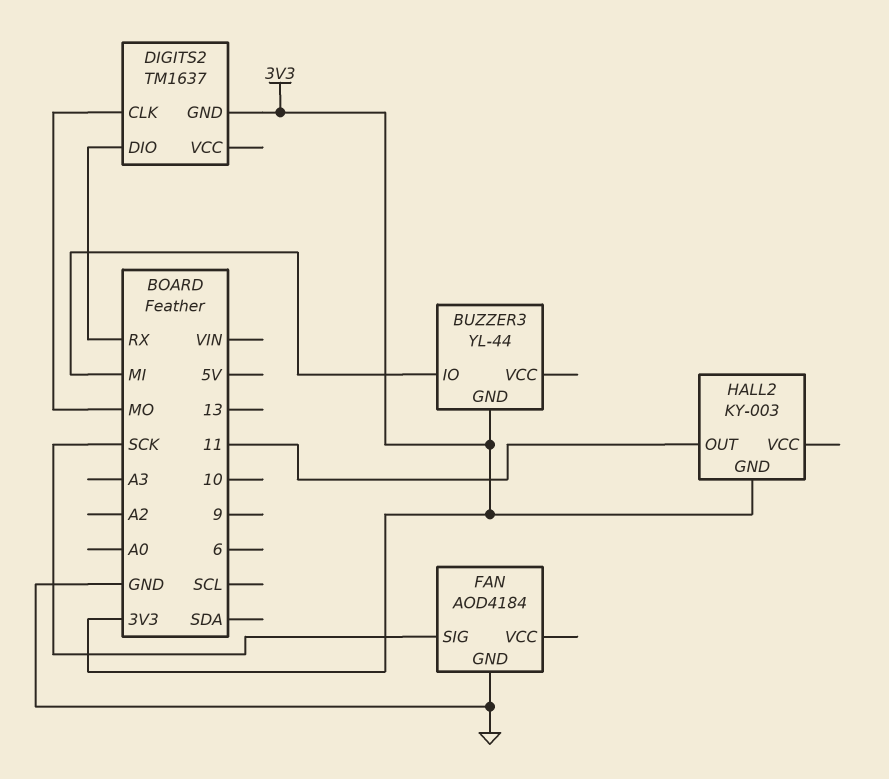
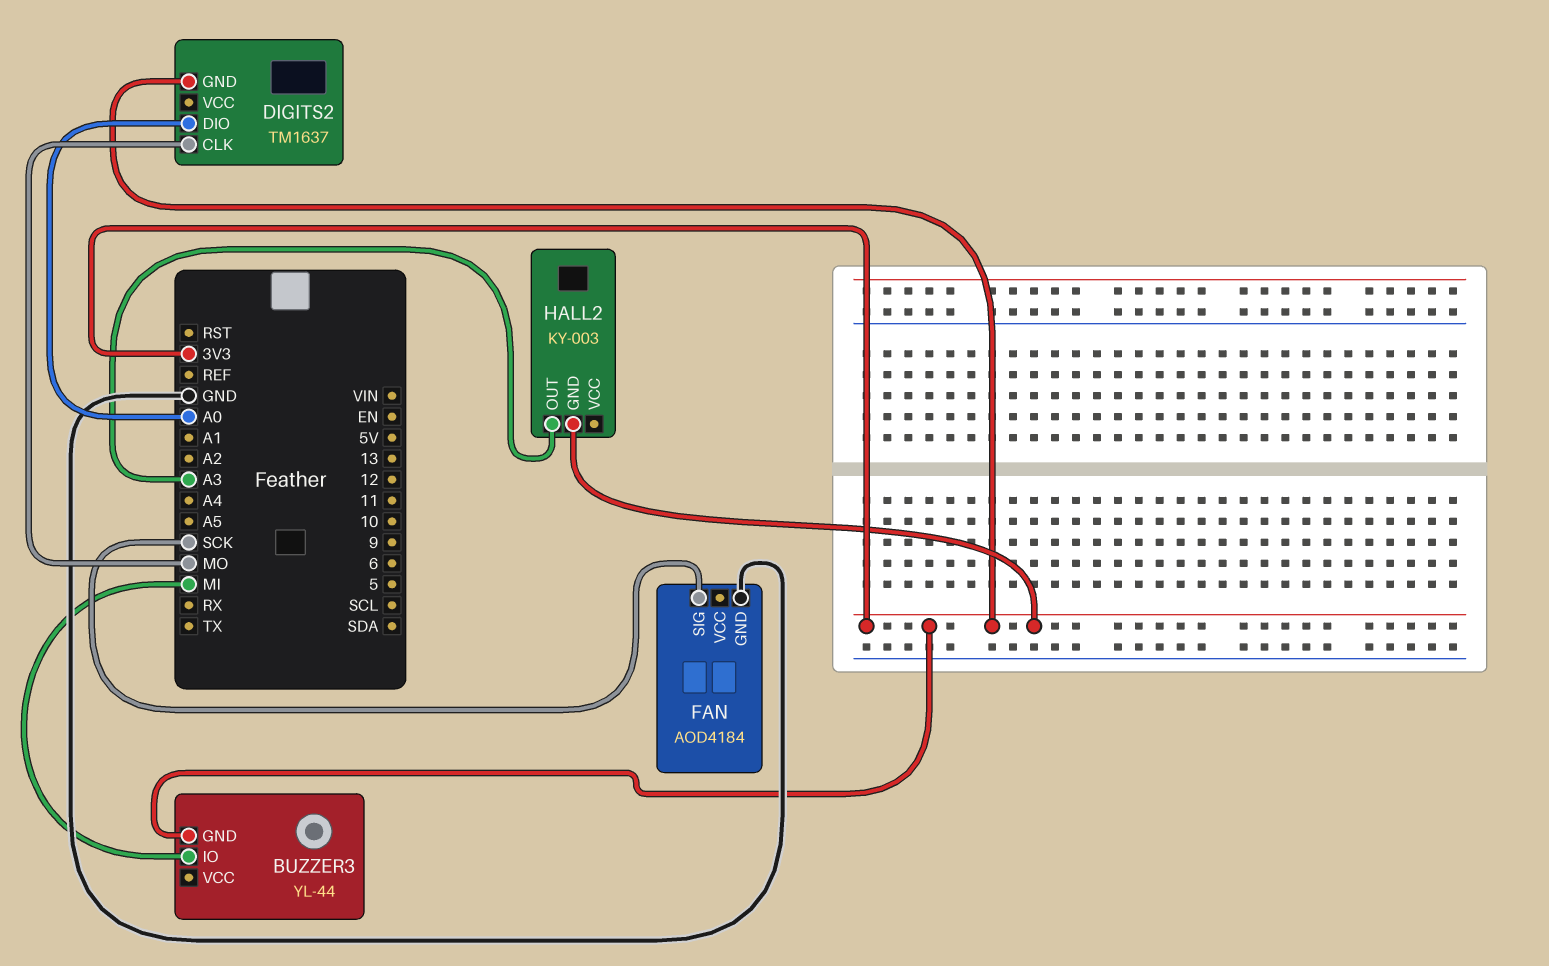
DIGITS2 pin DIO: RX -> A0
HALL2 pin OUT: 11 -> A3

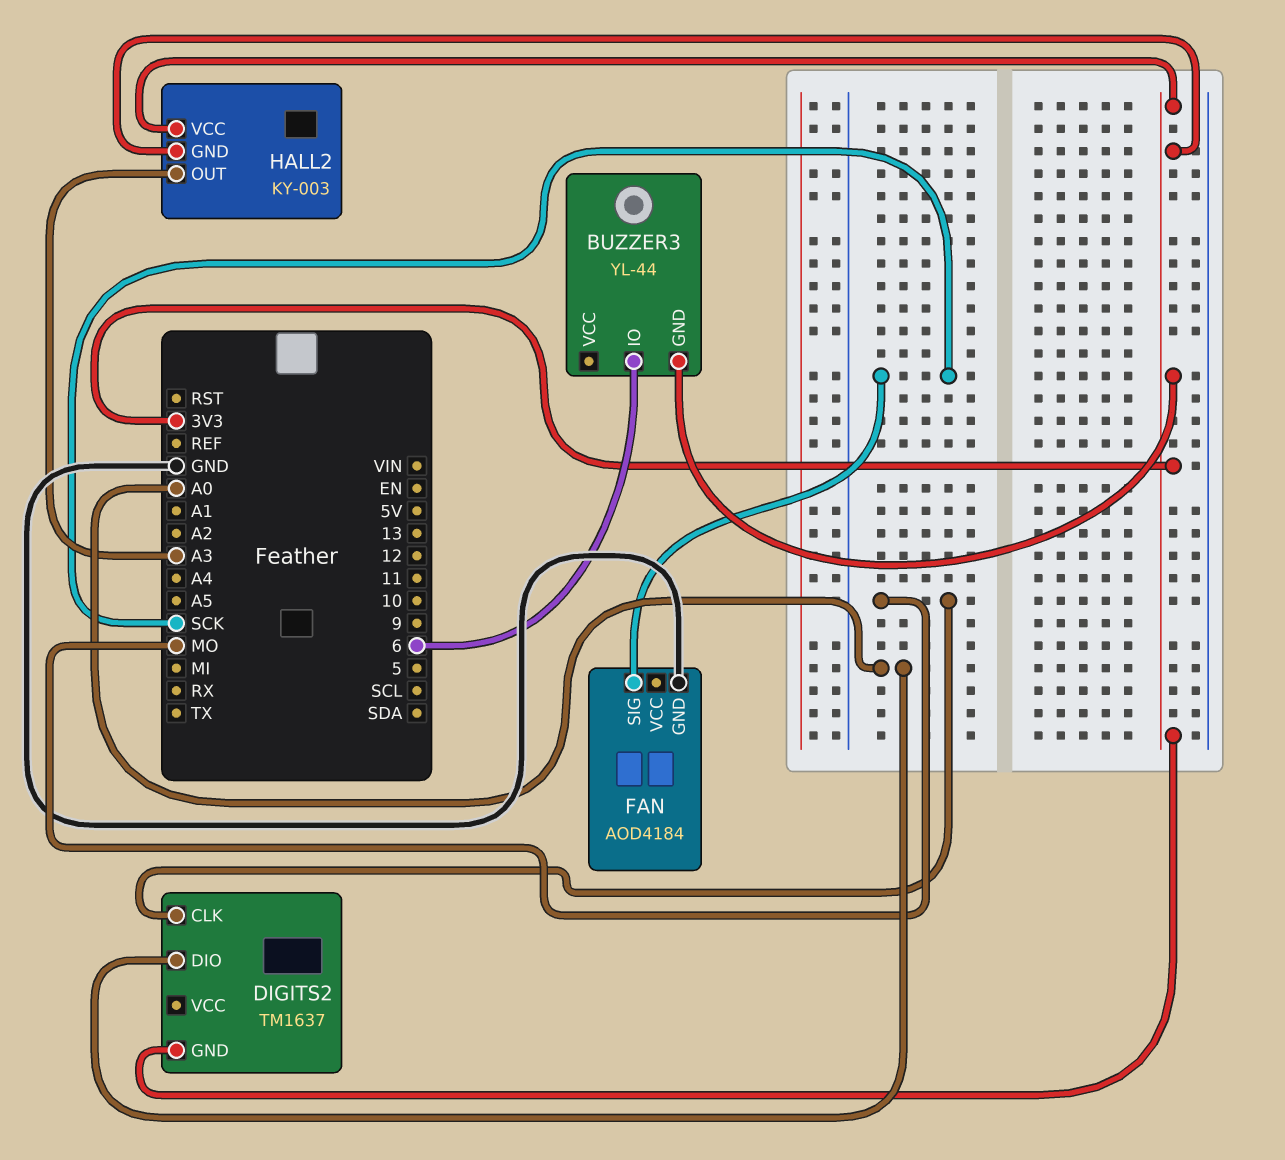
BUZZER3 pin IO: MI -> 6
HALL2 pin VCC: none -> 3V3

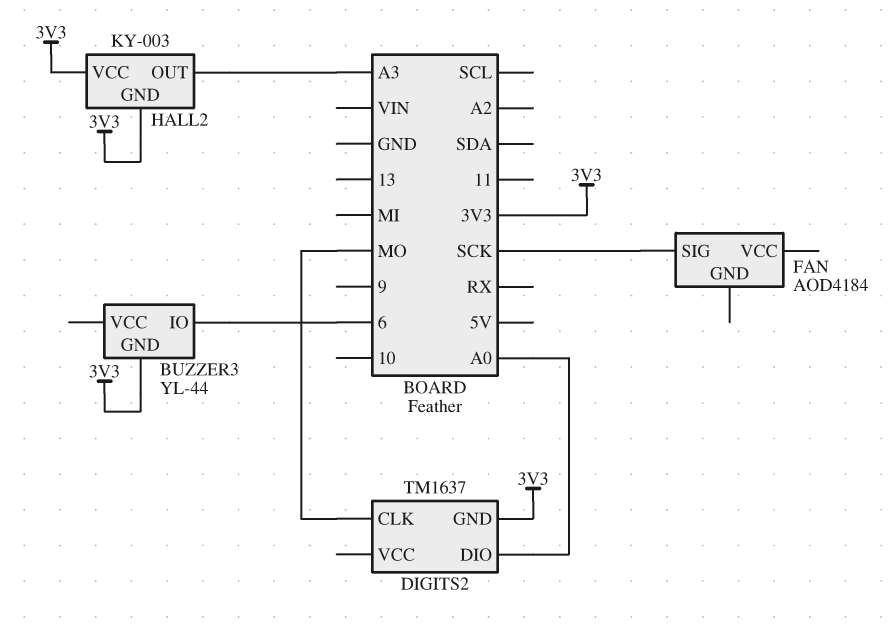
FAN pin GND: GND -> none

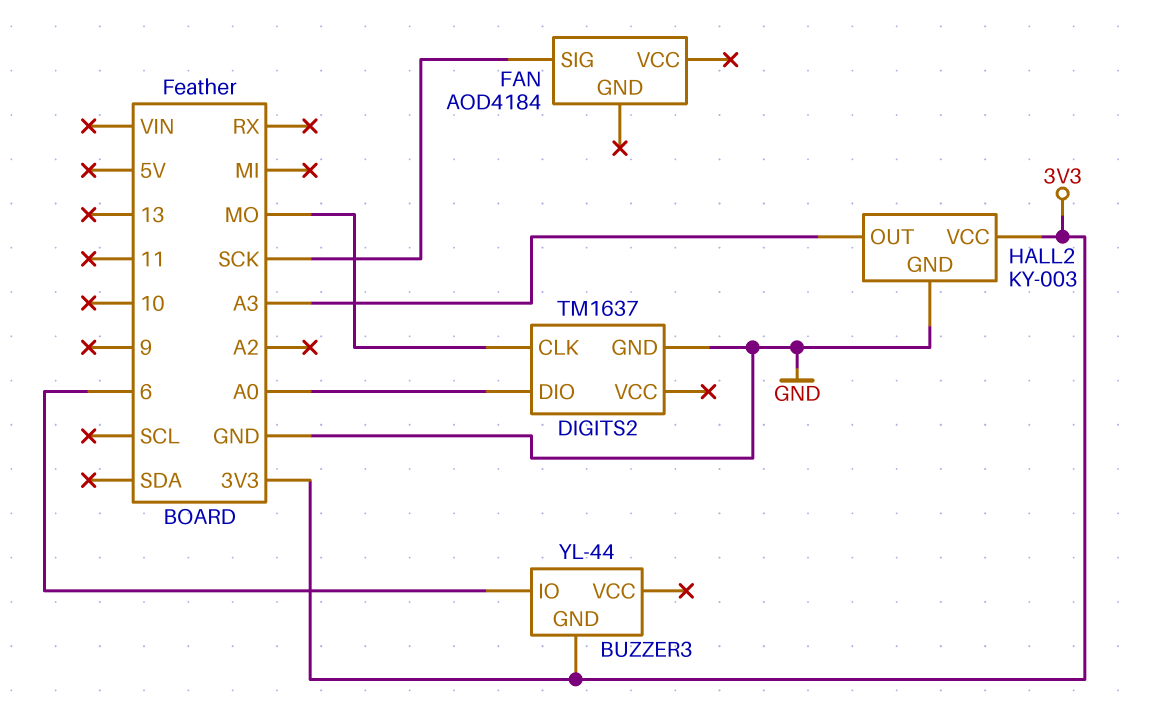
DIGITS2 pin GND: 3V3 -> GND
HALL2 pin GND: 3V3 -> GND

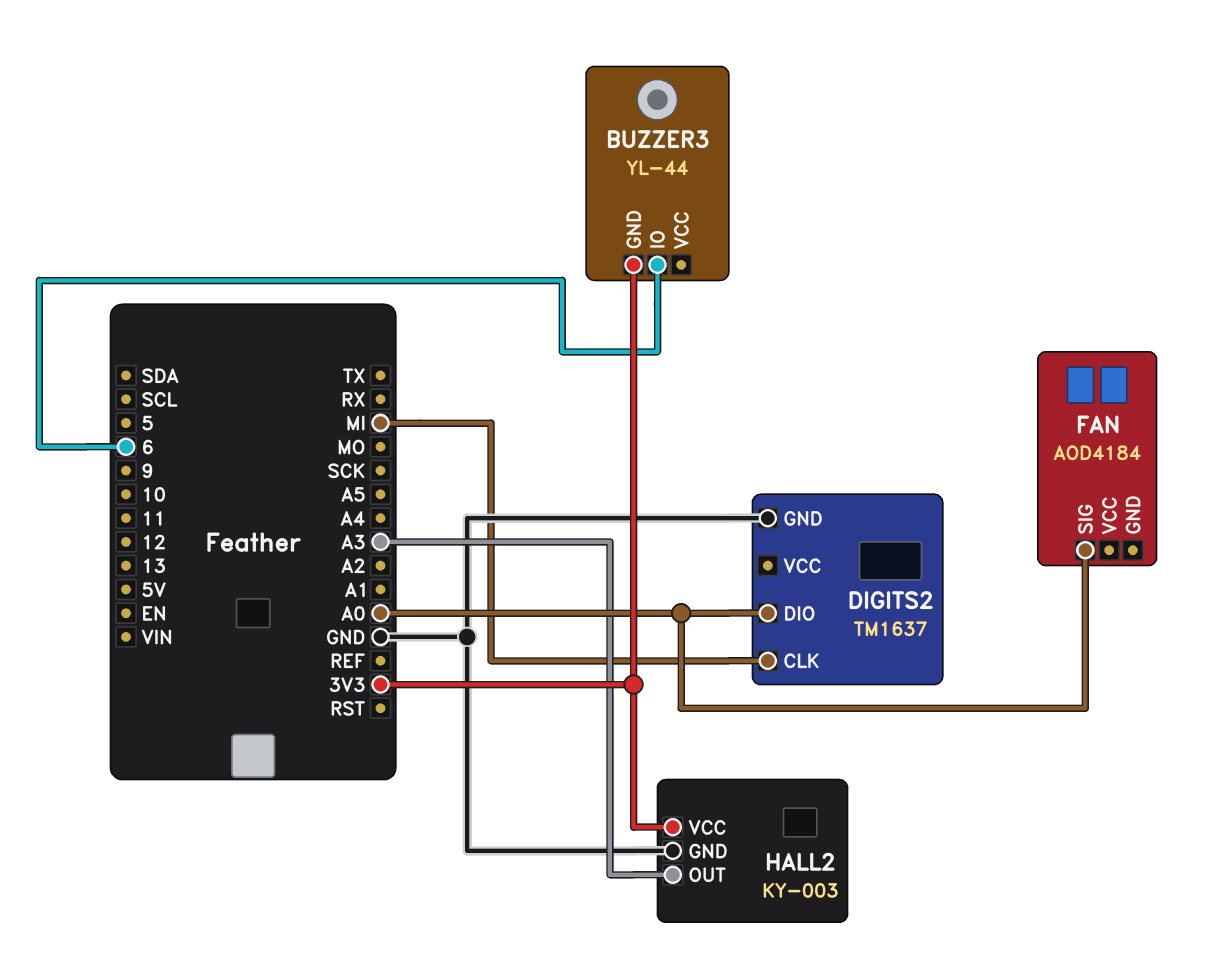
DIGITS2 pin CLK: MO -> MI
FAN pin SIG: SCK -> A0

